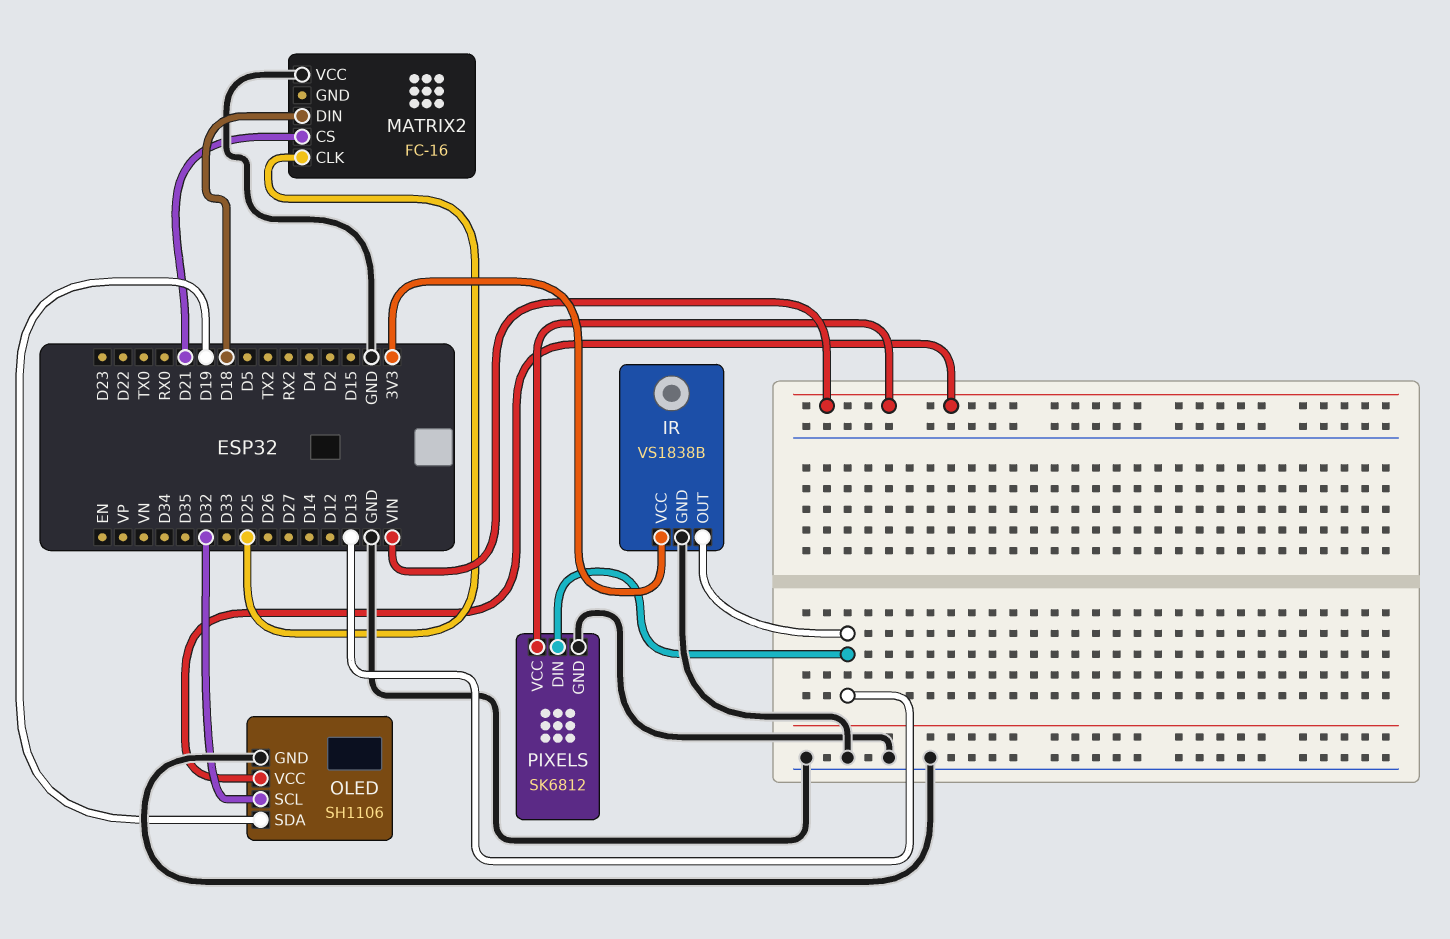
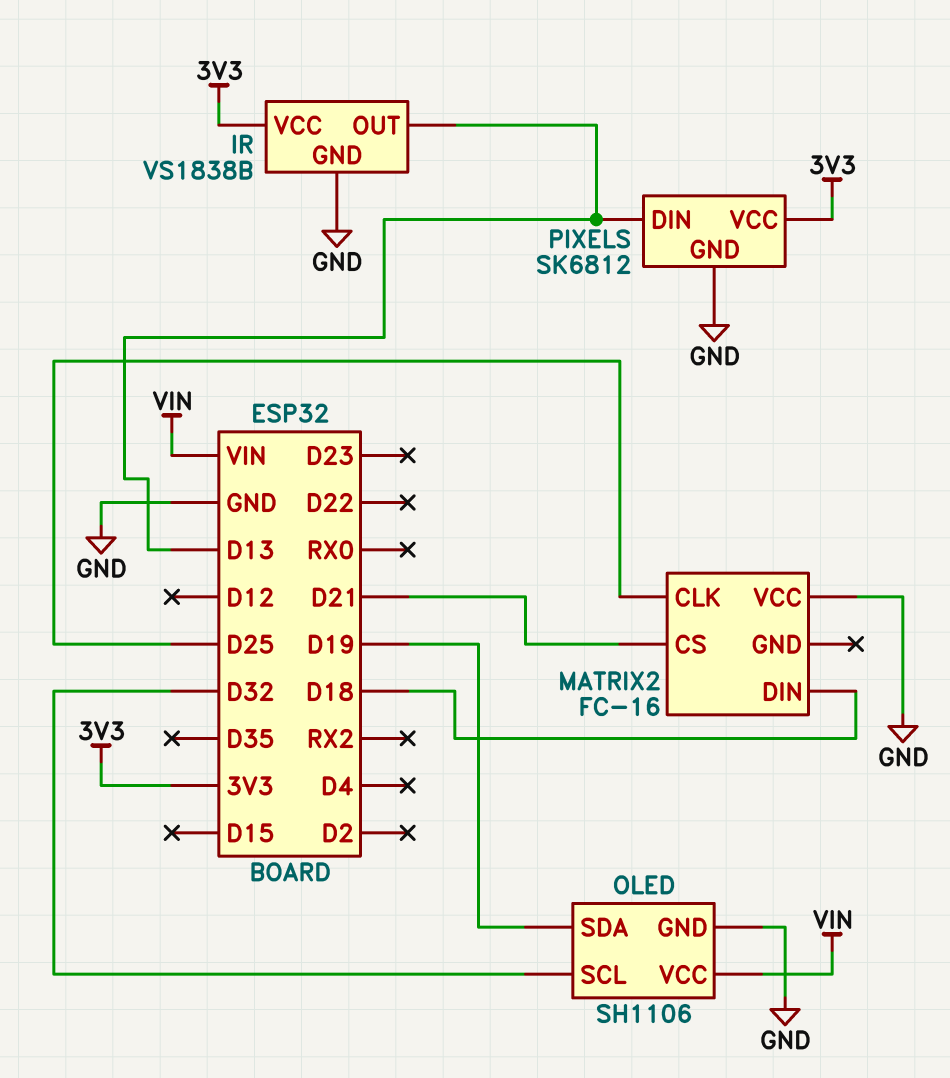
PIXELS pin VCC: VIN -> 3V3

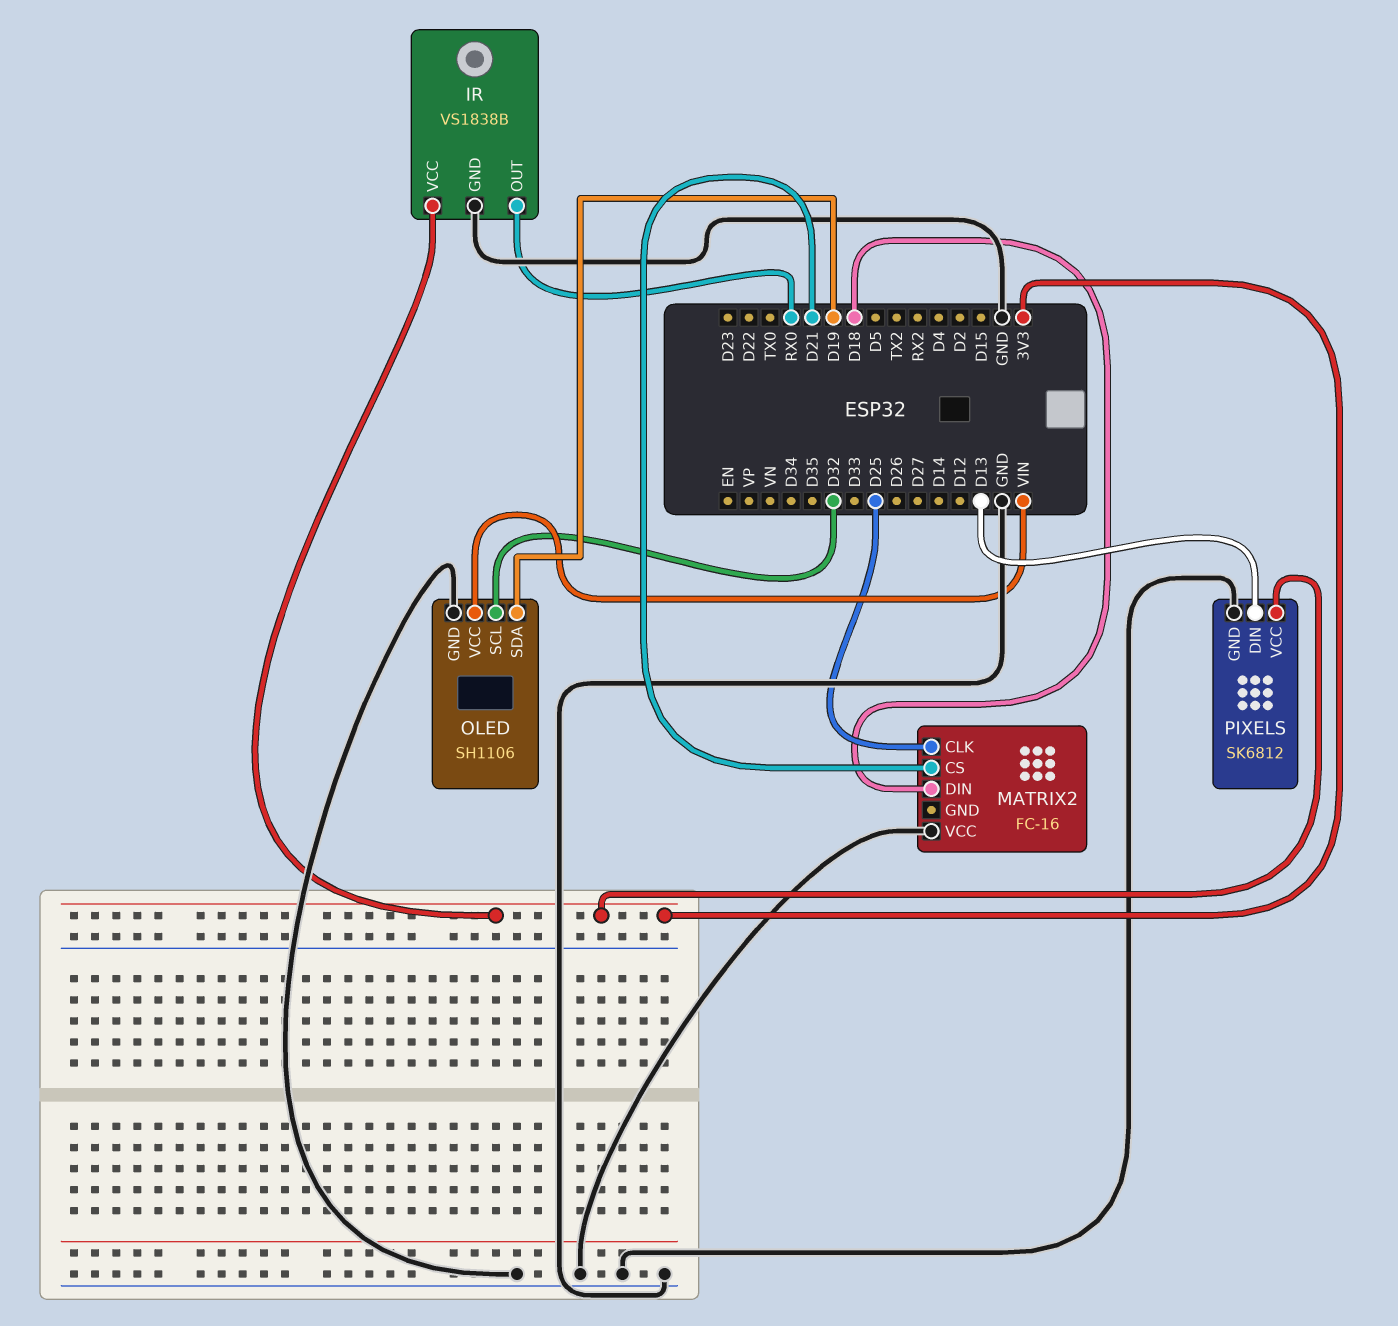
IR pin OUT: D13 -> RX0

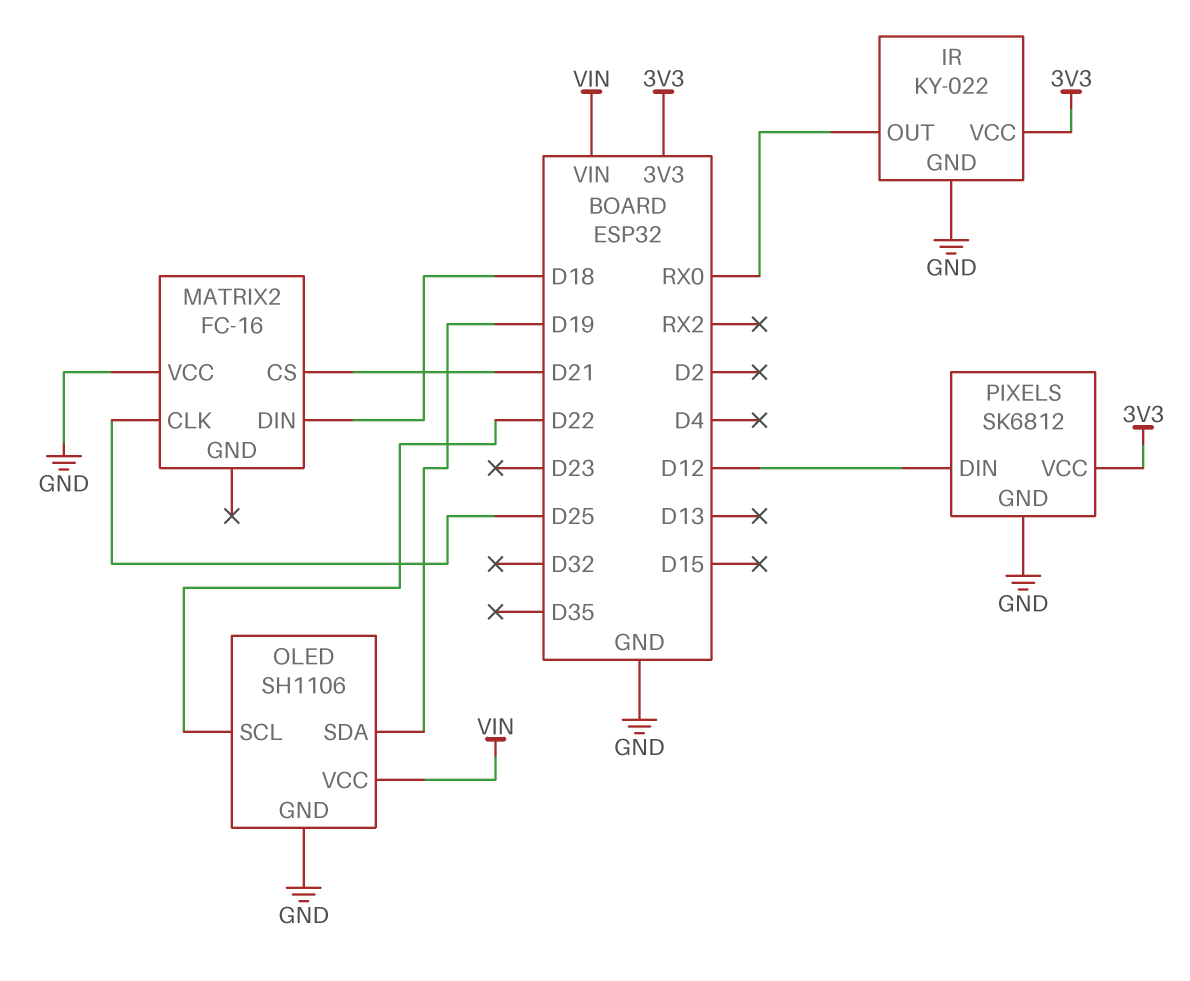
IR: VS1838B -> KY-022
OLED pin SCL: D32 -> D22
PIXELS pin DIN: D13 -> D12

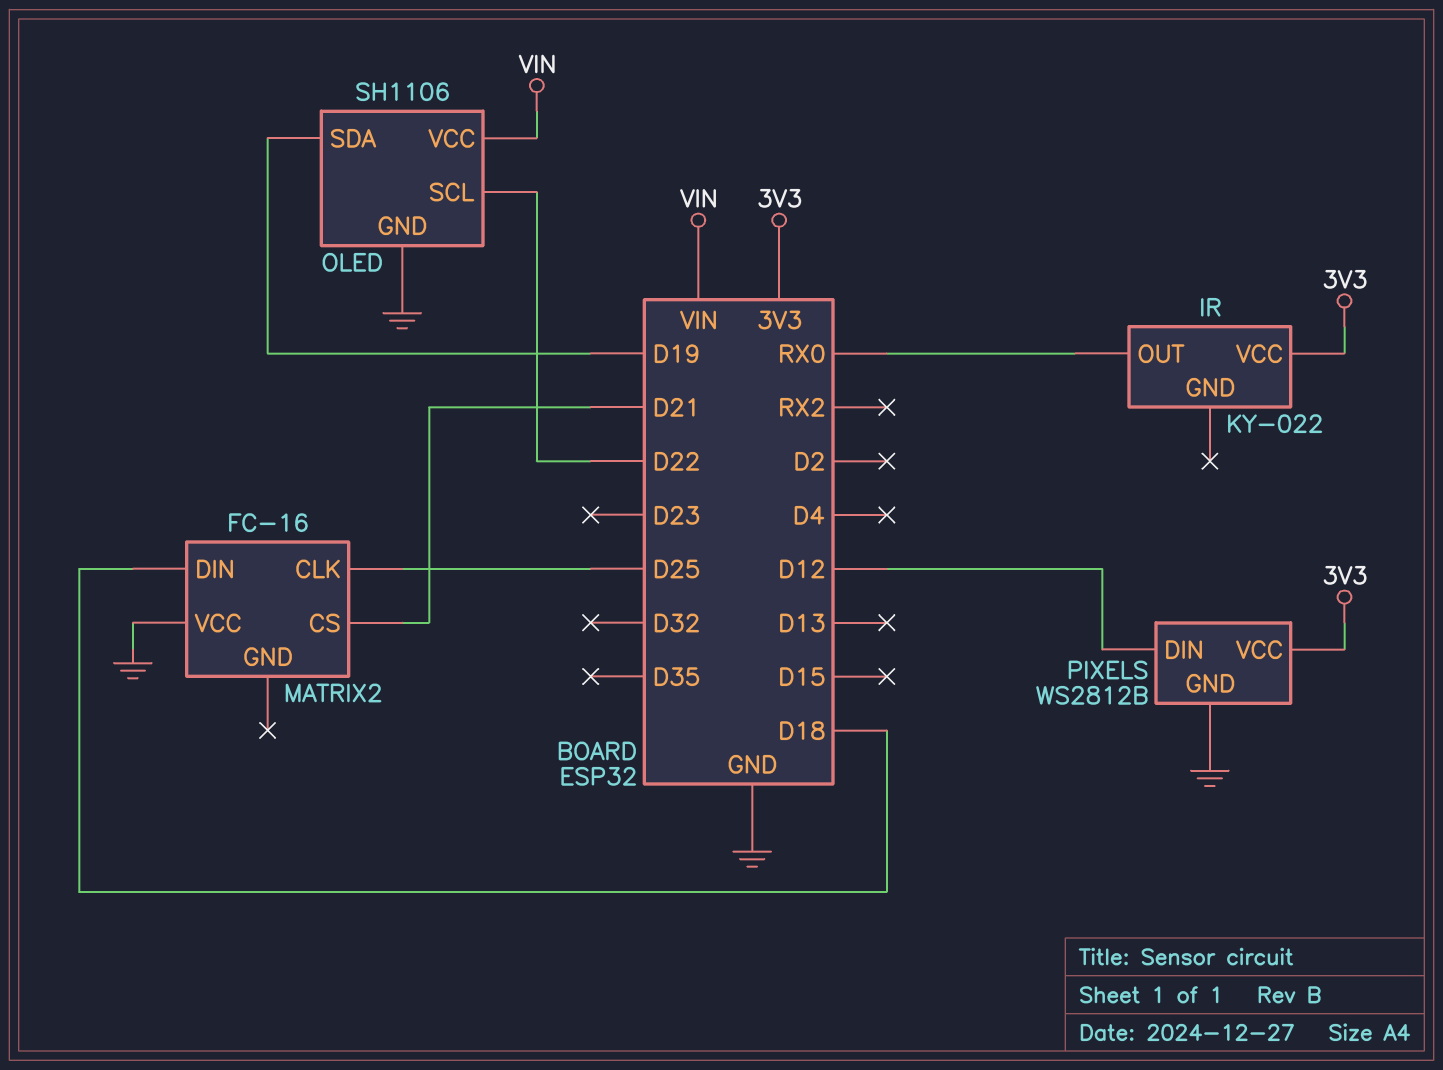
IR pin GND: GND -> none
PIXELS: SK6812 -> WS2812B

